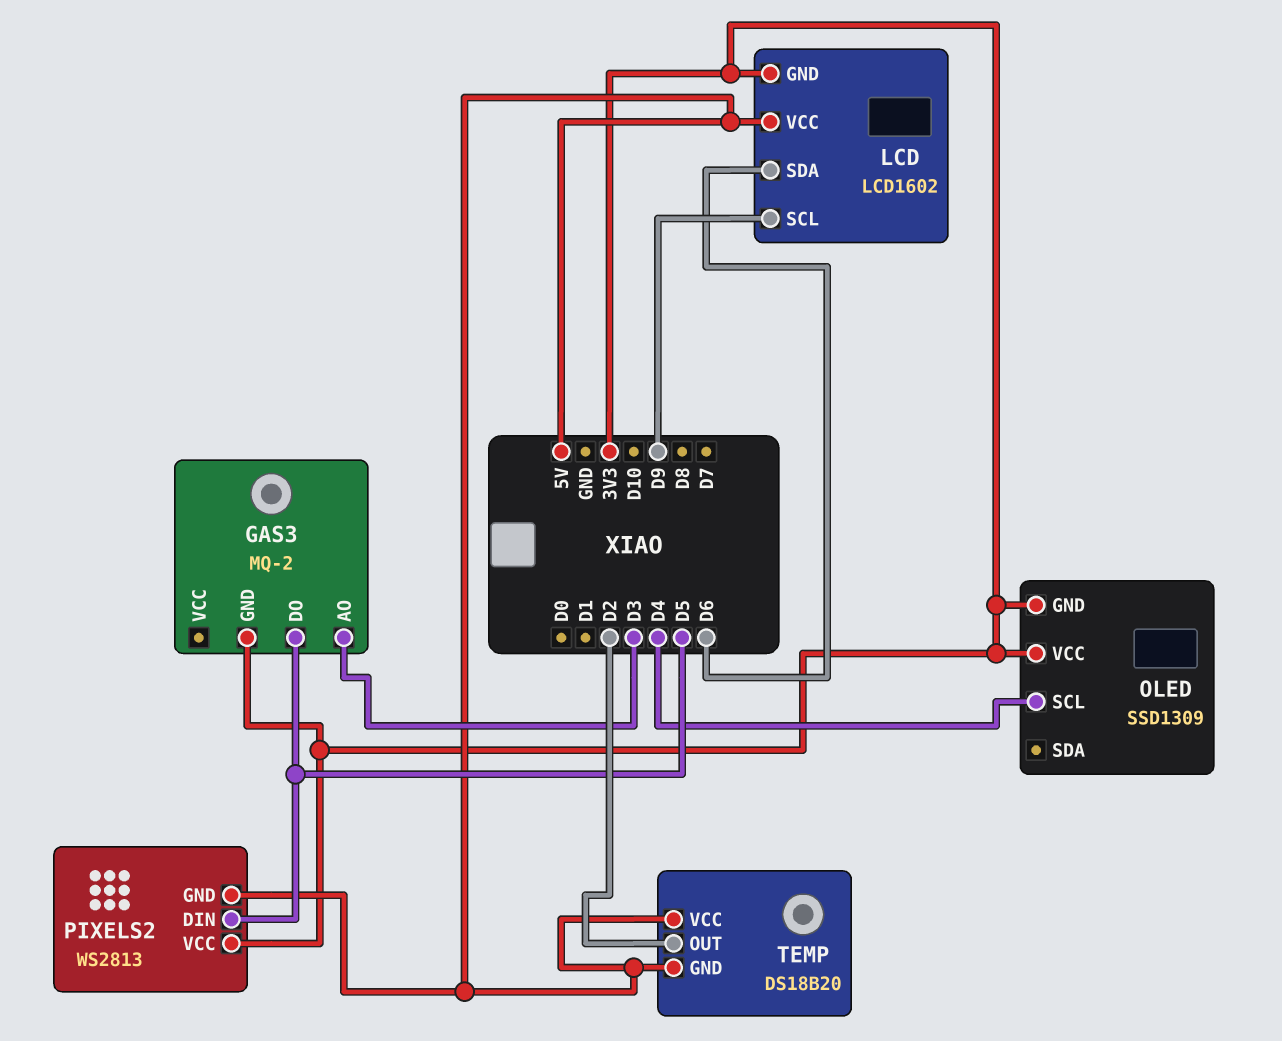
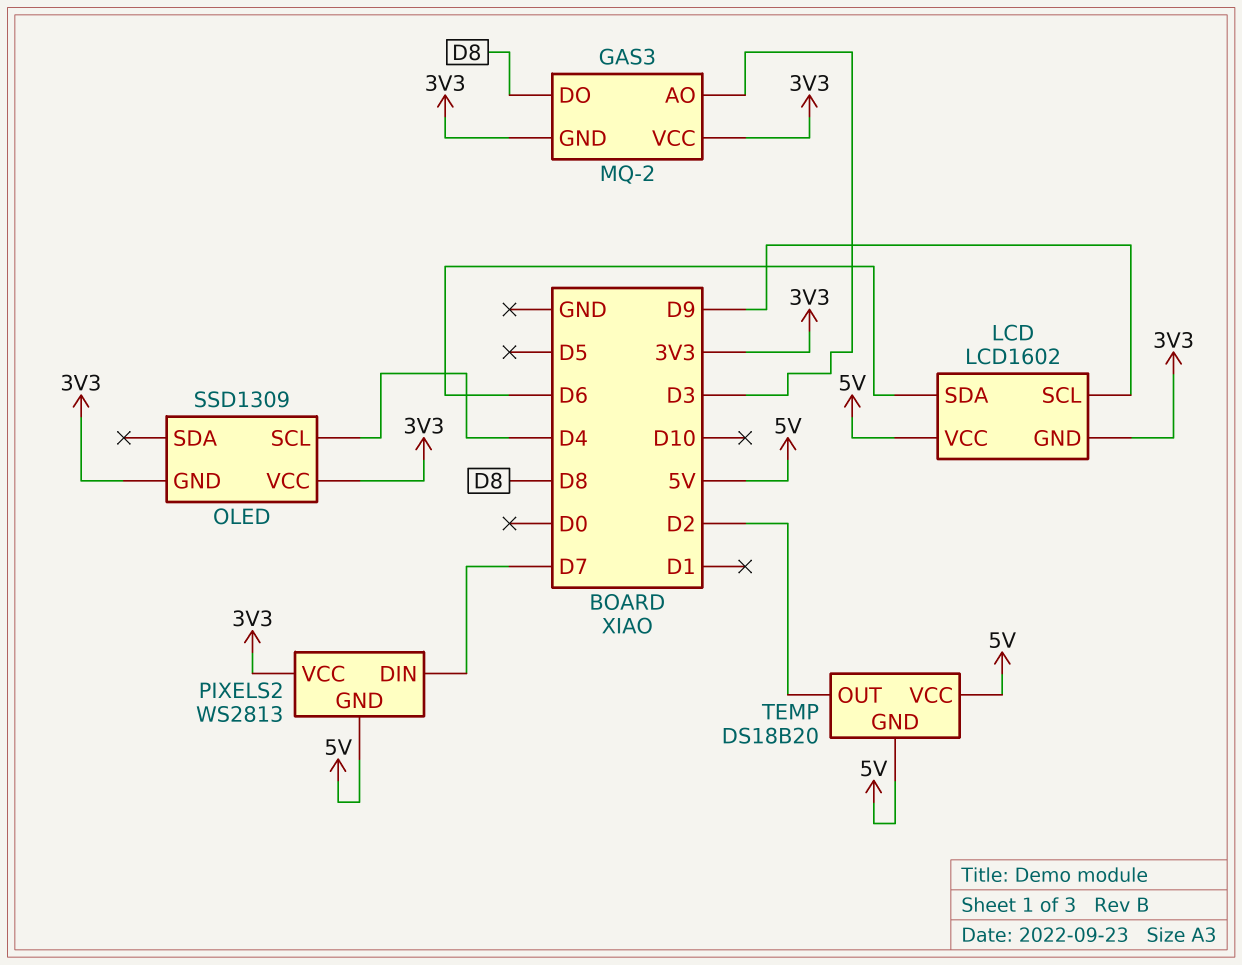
GAS3 pin DO: D5 -> D8
GAS3 pin VCC: none -> 3V3
PIXELS2 pin DIN: D5 -> D7

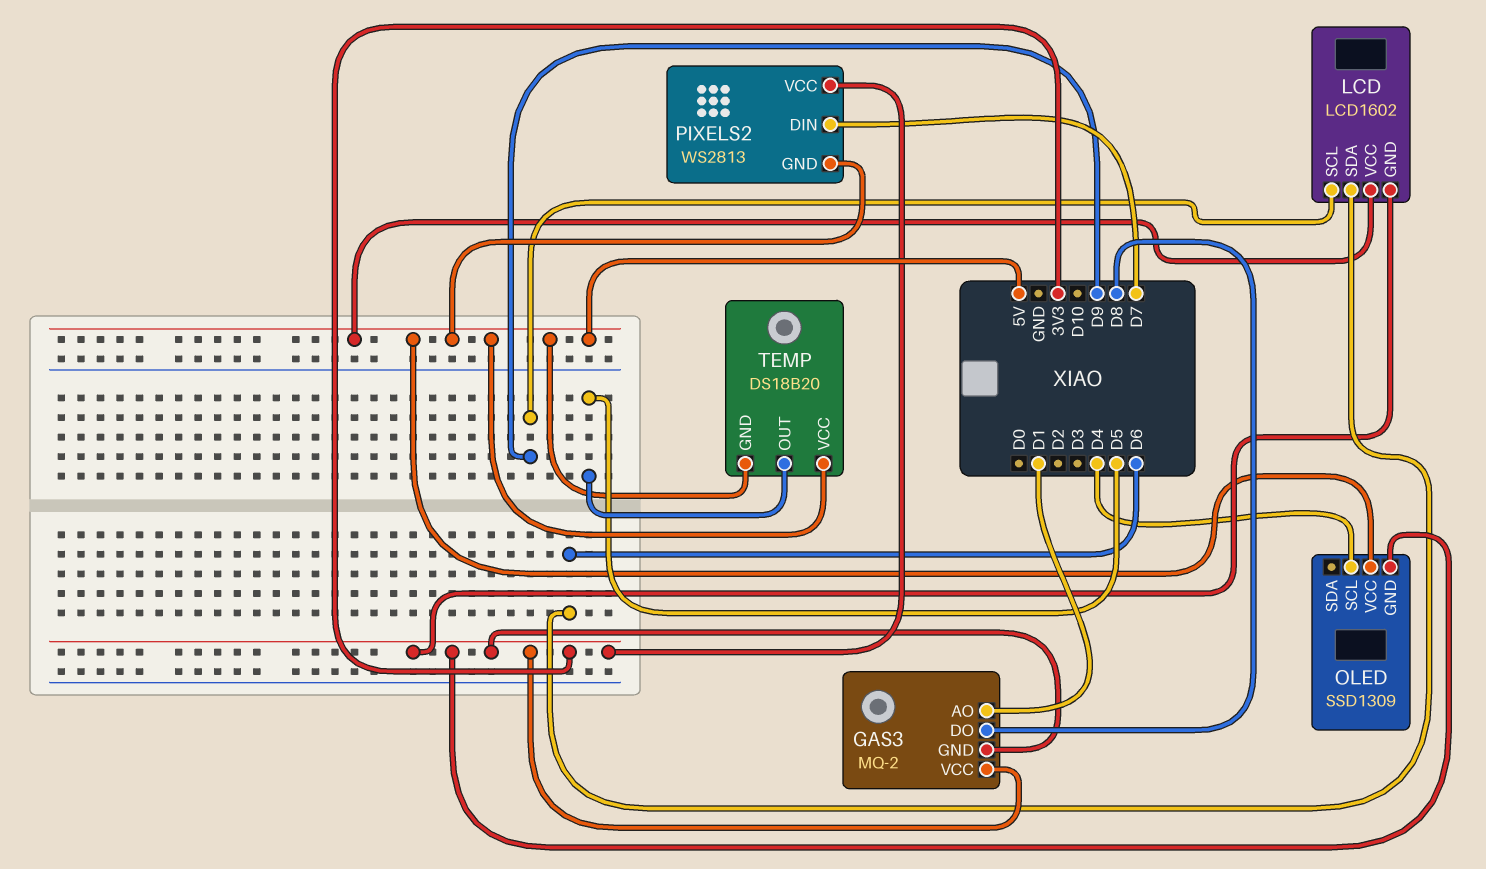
GAS3 pin AO: D3 -> D1
OLED pin VCC: 3V3 -> 5V
TEMP pin OUT: D2 -> D5

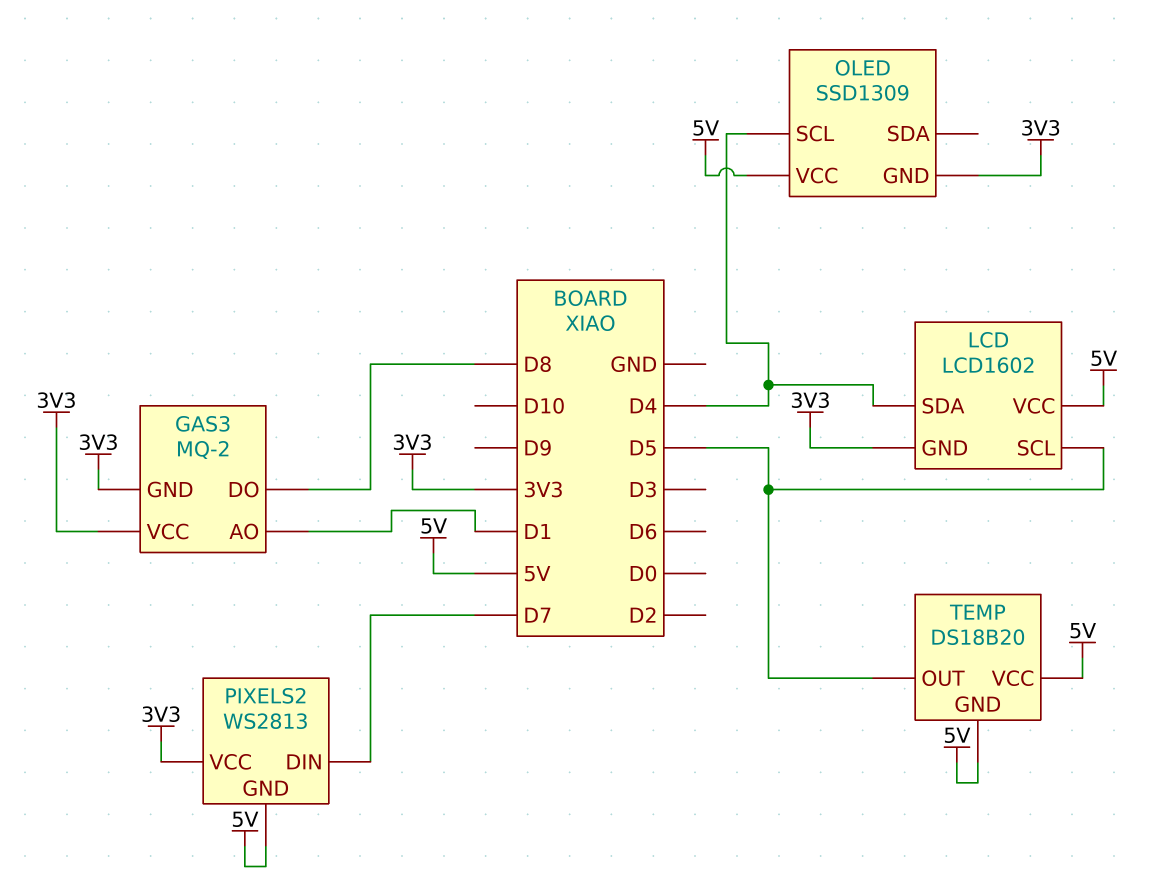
LCD pin SCL: D9 -> D5
LCD pin SDA: D6 -> D4

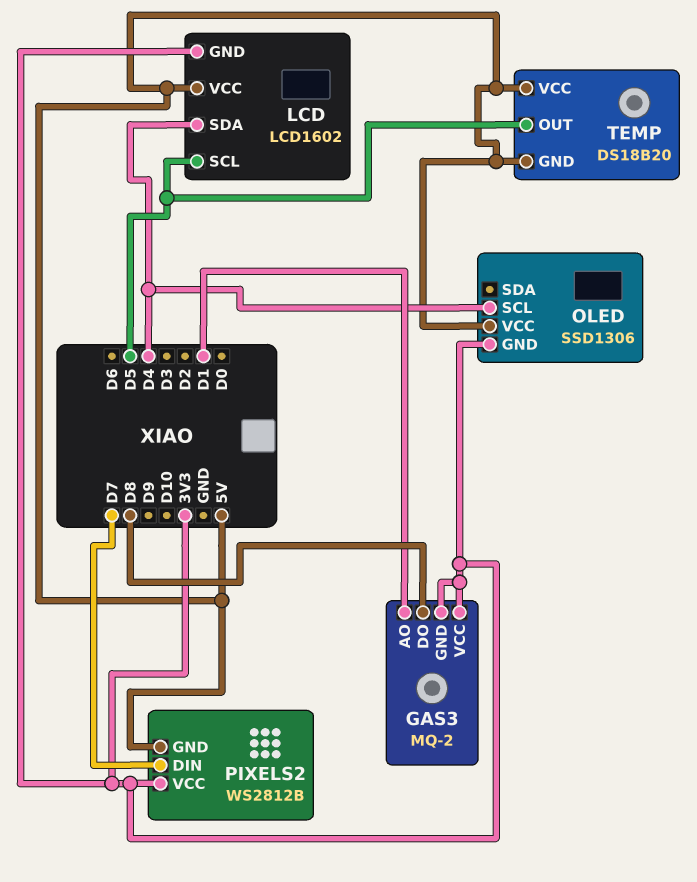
OLED: SSD1309 -> SSD1306
PIXELS2: WS2813 -> WS2812B

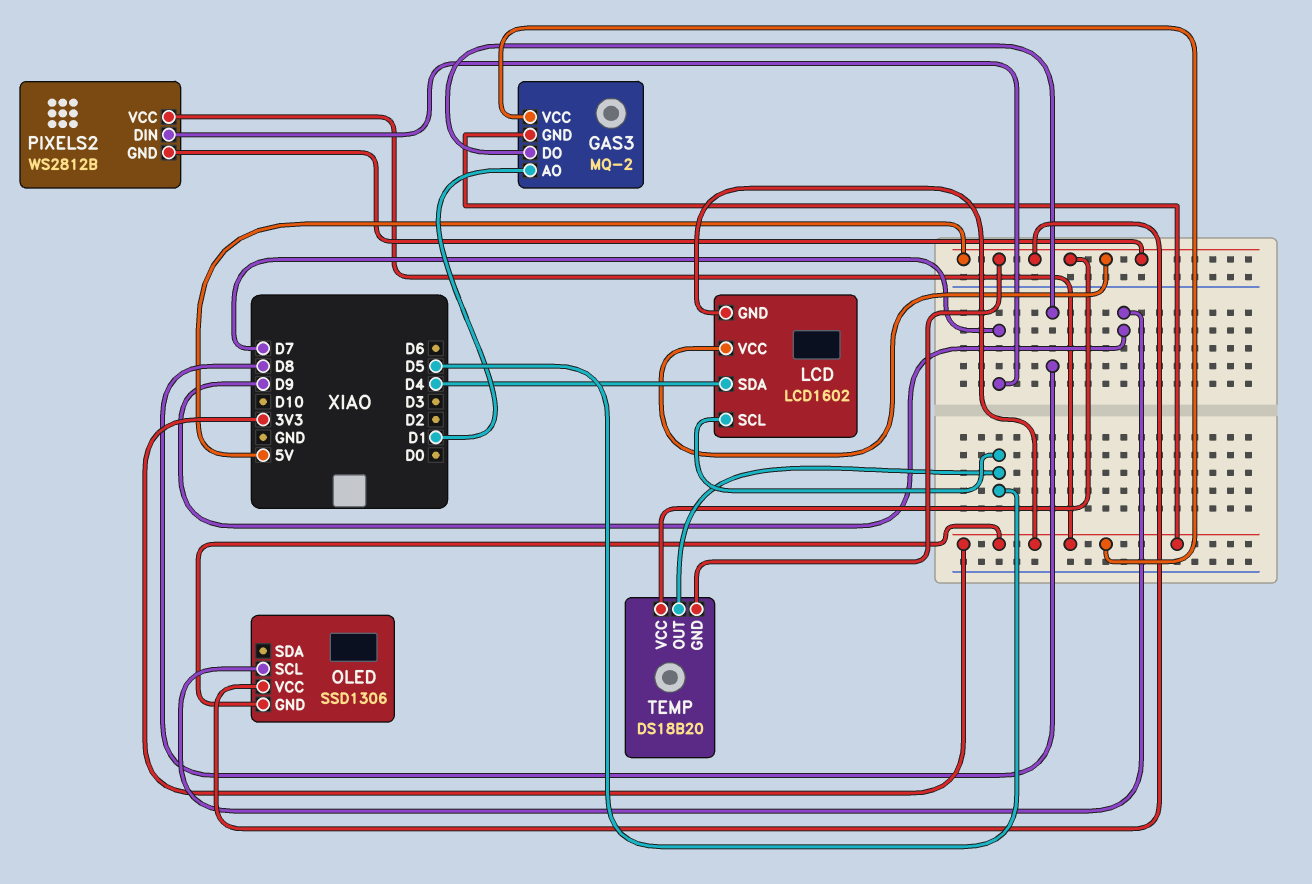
OLED pin SCL: D4 -> D9

